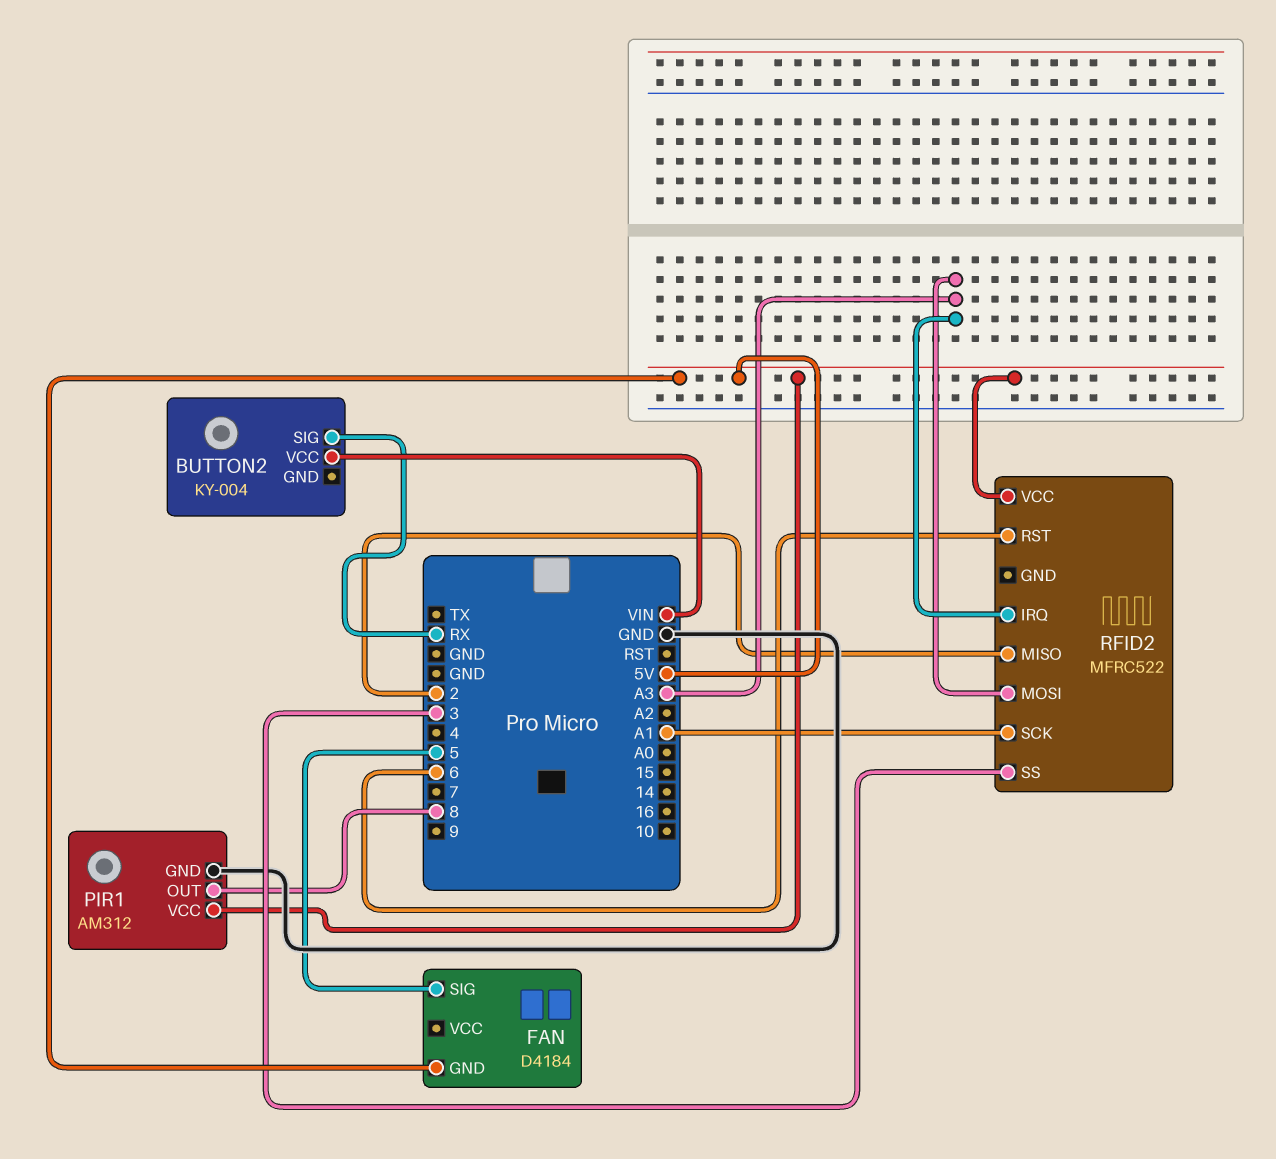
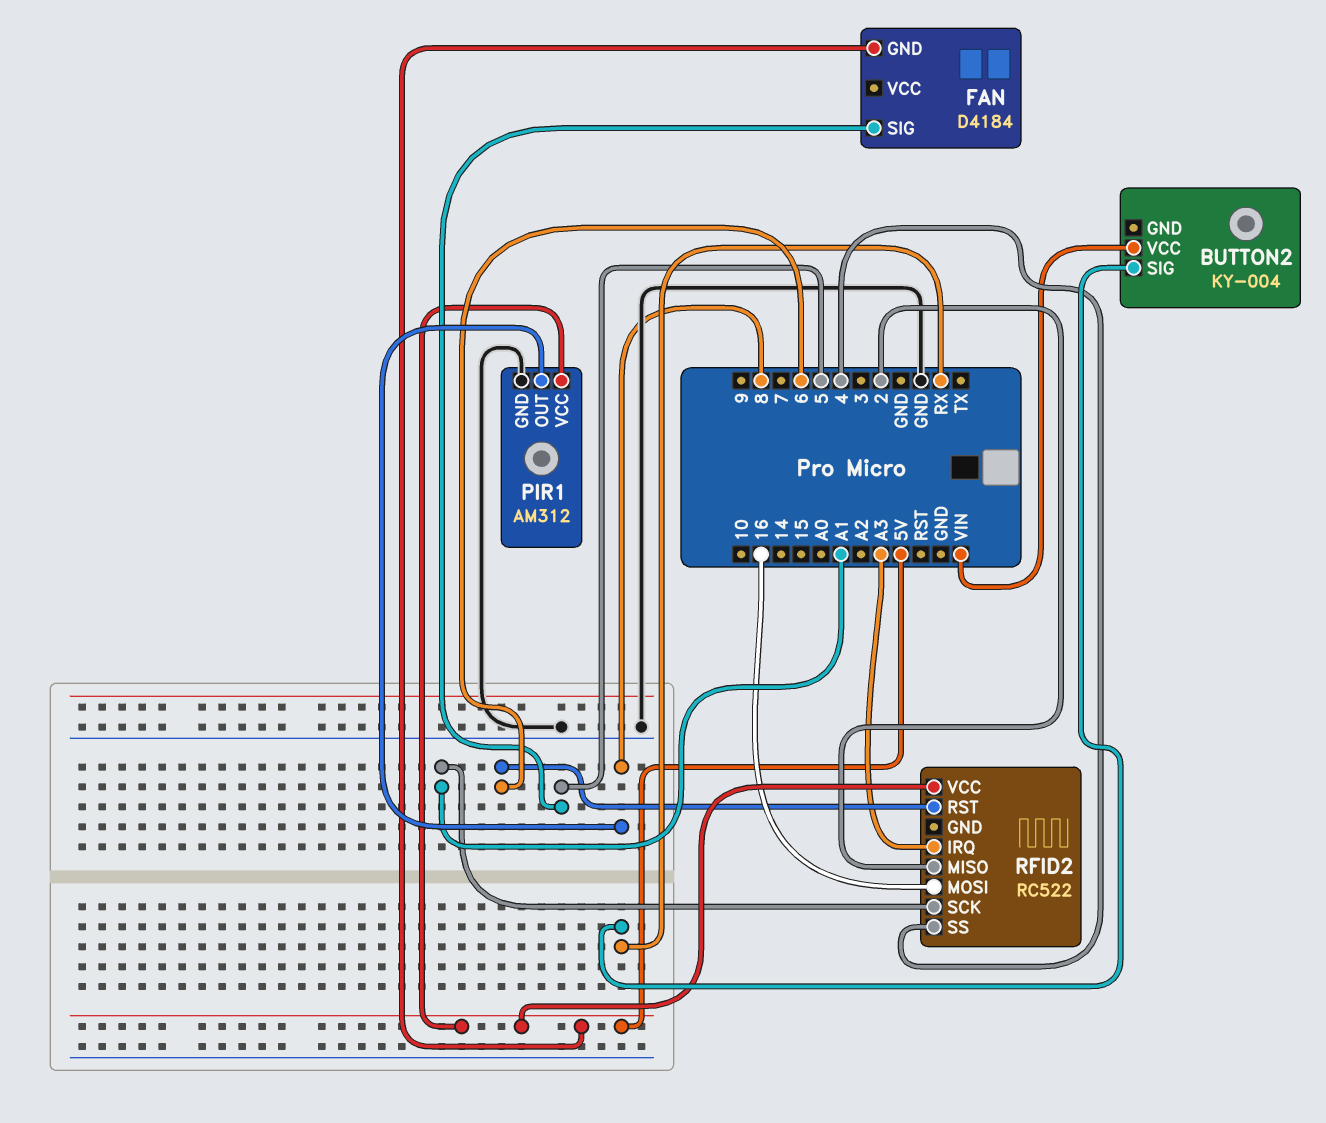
RFID2: MFRC522 -> RC522
RFID2 pin MOSI: A3 -> 16
RFID2 pin SS: 3 -> 4

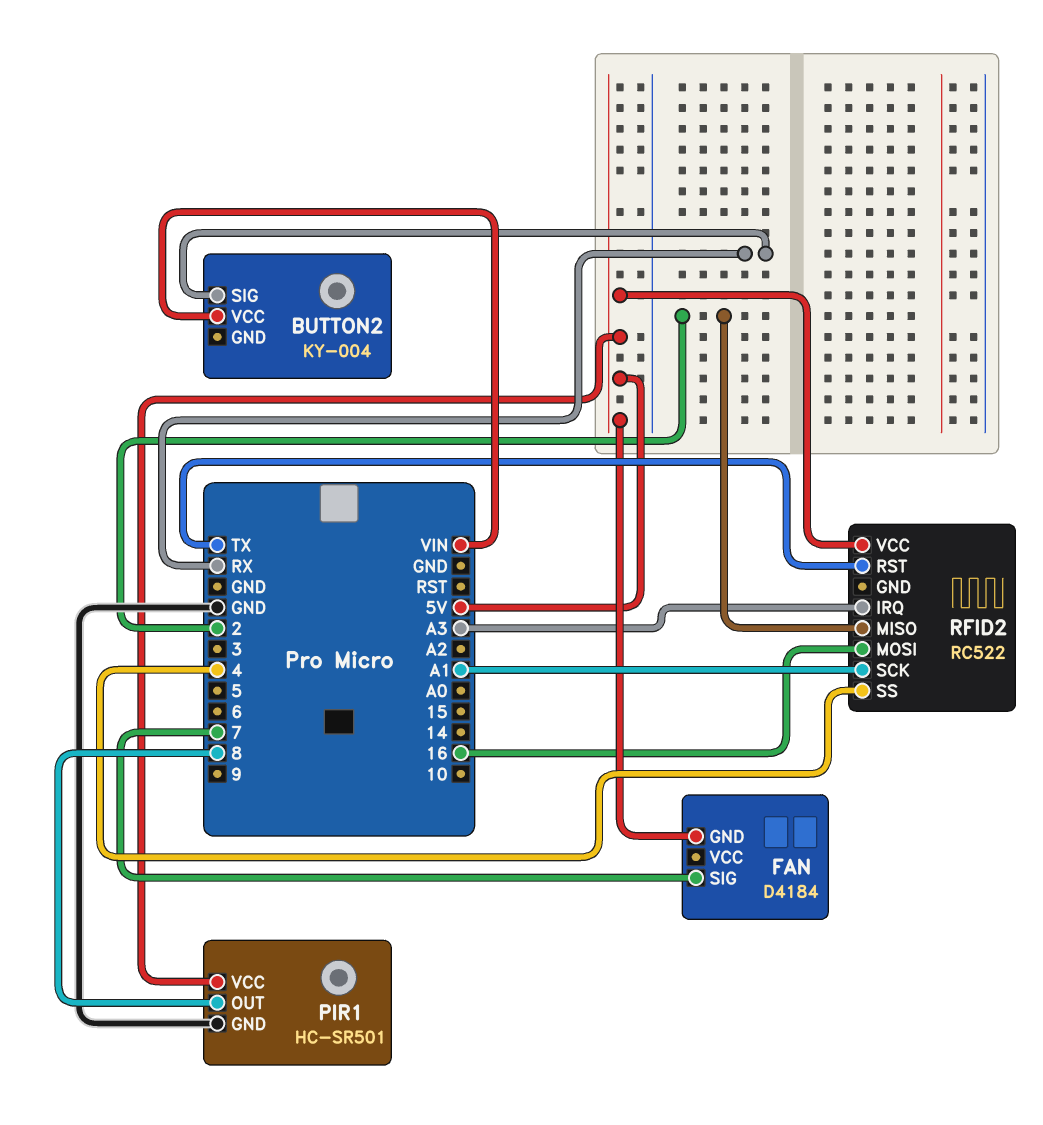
FAN pin SIG: 5 -> 7
PIR1: AM312 -> HC-SR501
RFID2 pin RST: 6 -> TX

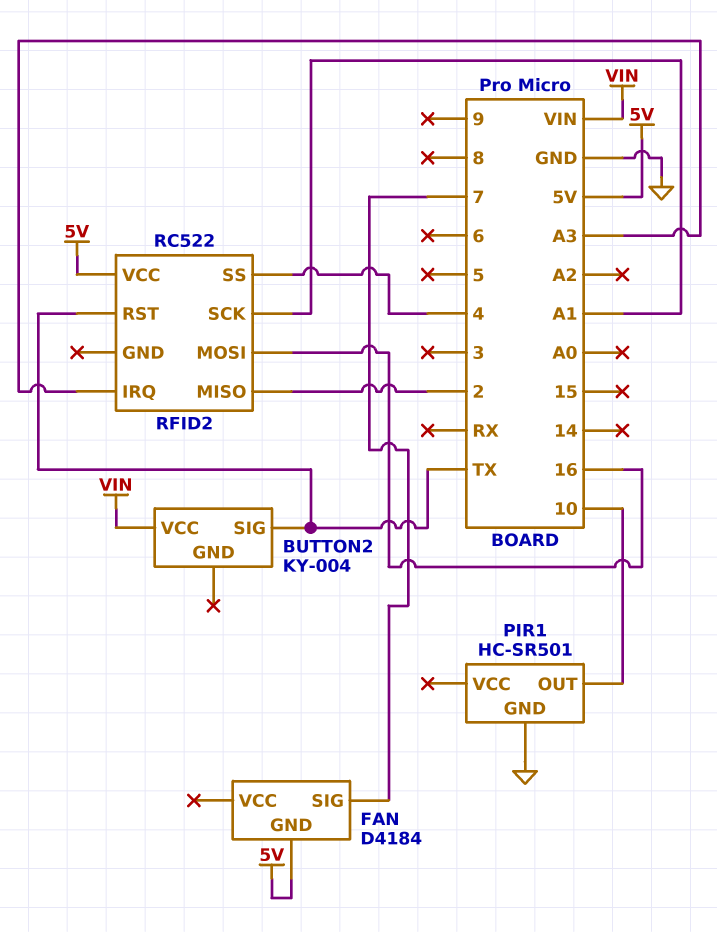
BUTTON2 pin SIG: RX -> TX
PIR1 pin OUT: 8 -> 10
PIR1 pin VCC: 5V -> none

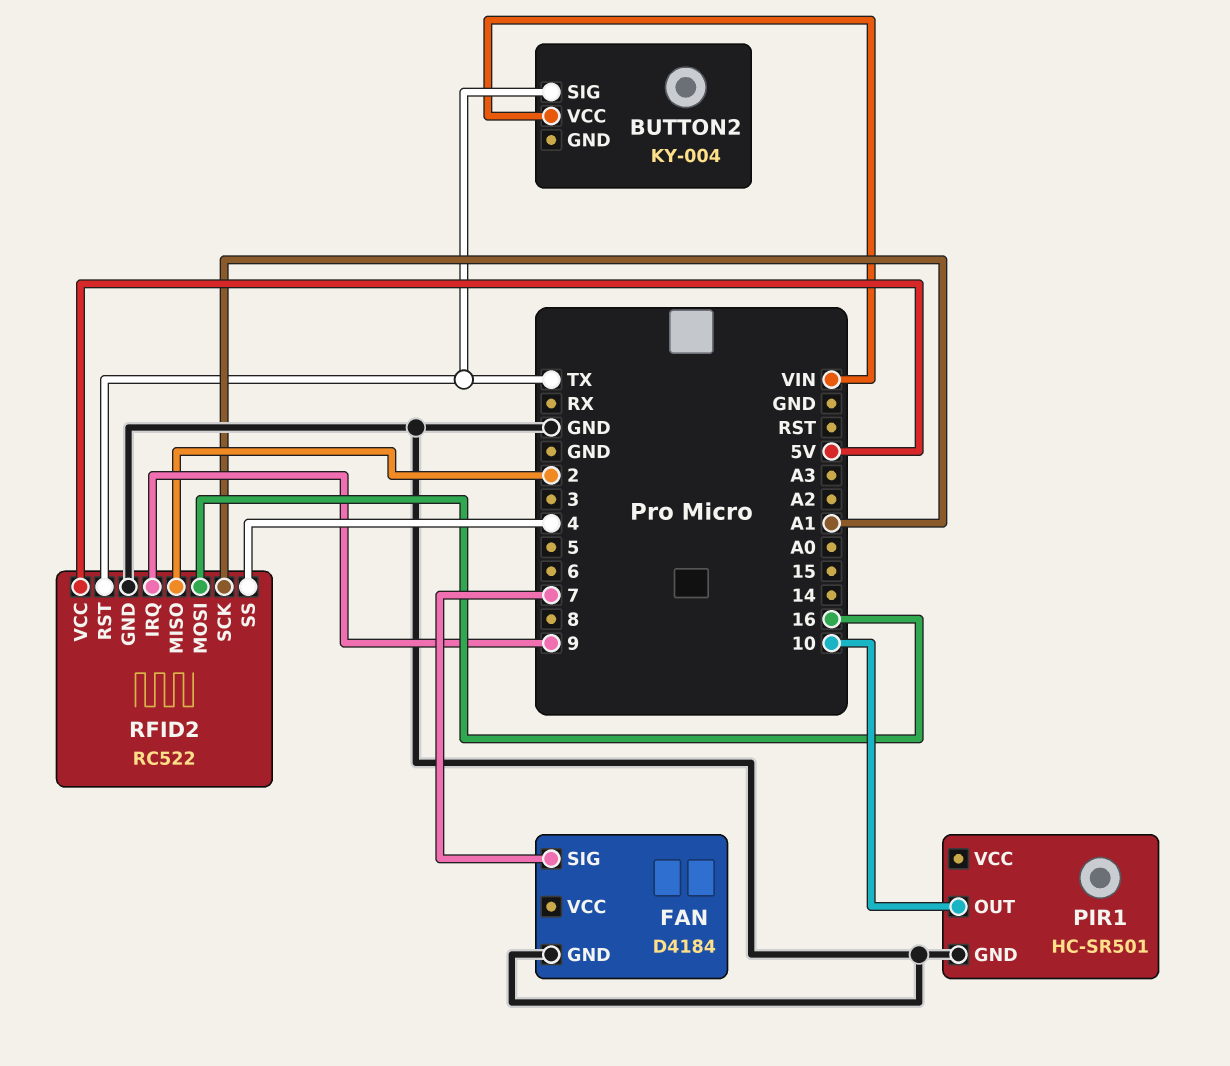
FAN pin GND: 5V -> GND
RFID2 pin GND: none -> GND
RFID2 pin IRQ: A3 -> 9

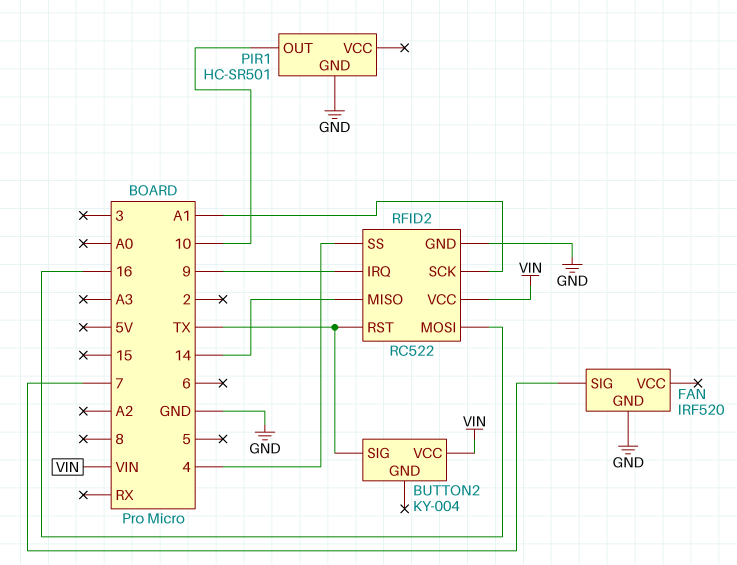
FAN: D4184 -> IRF520
RFID2 pin MISO: 2 -> 14
RFID2 pin VCC: 5V -> VIN

